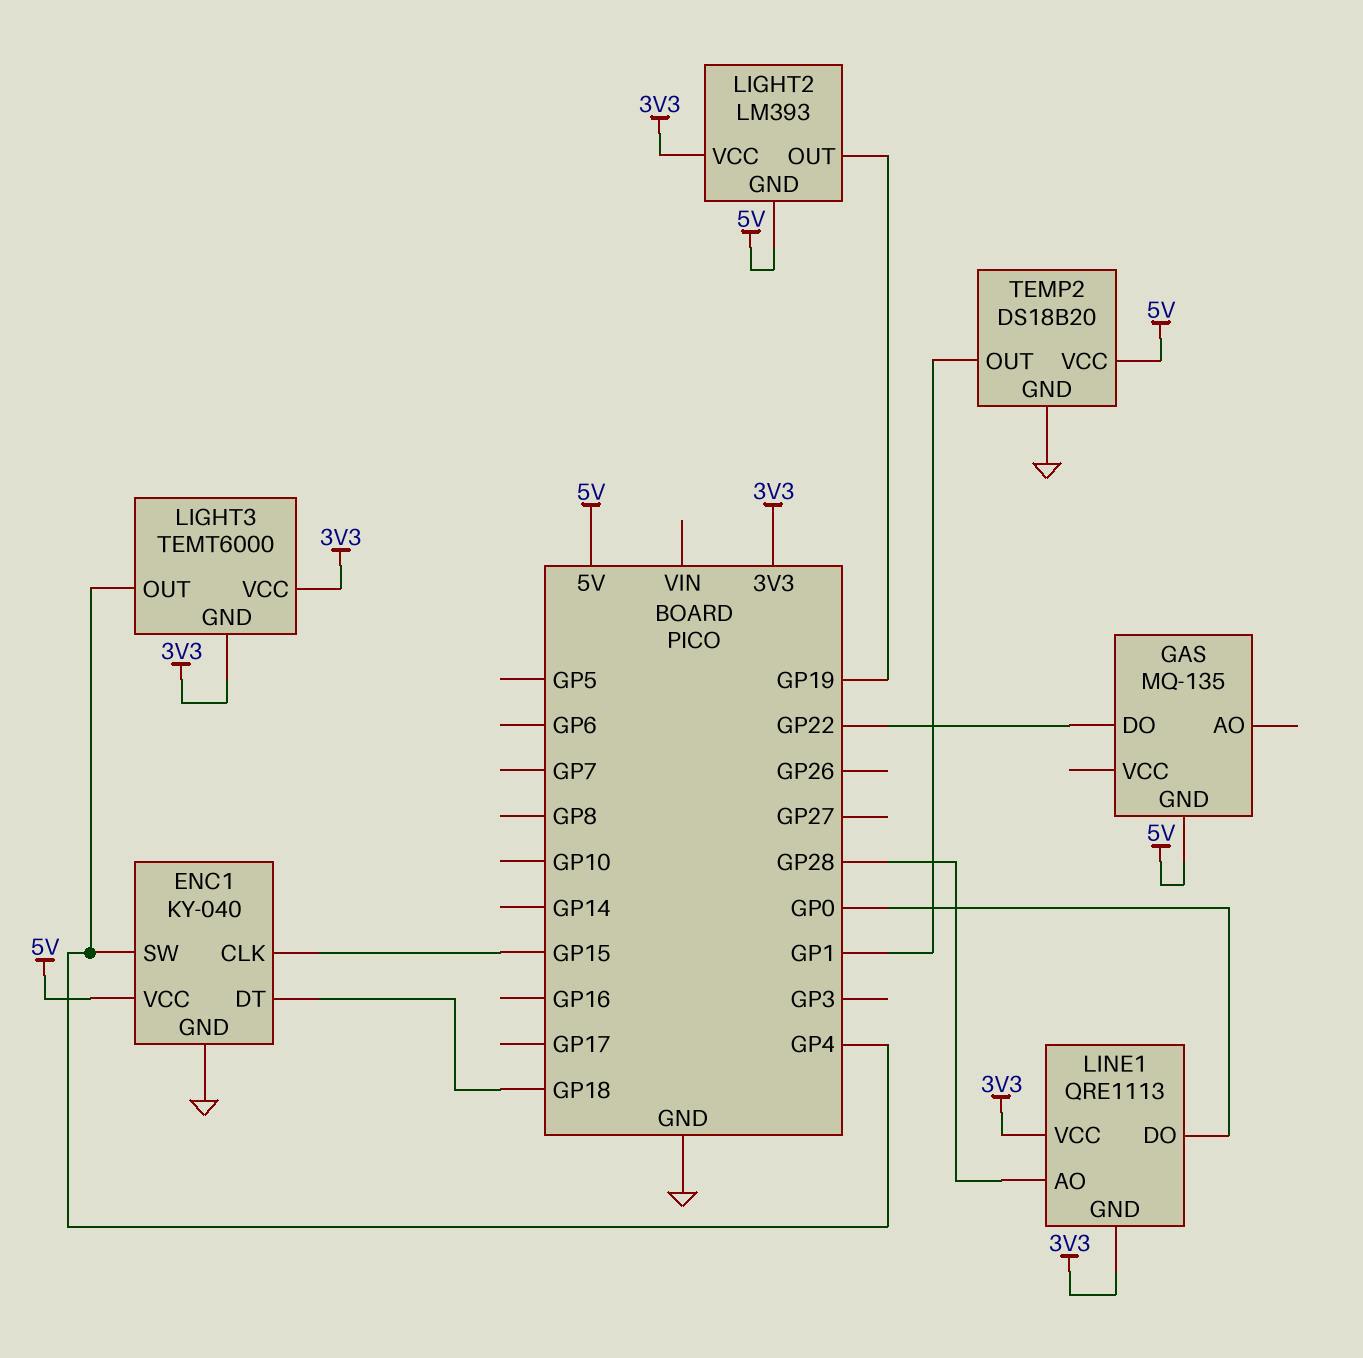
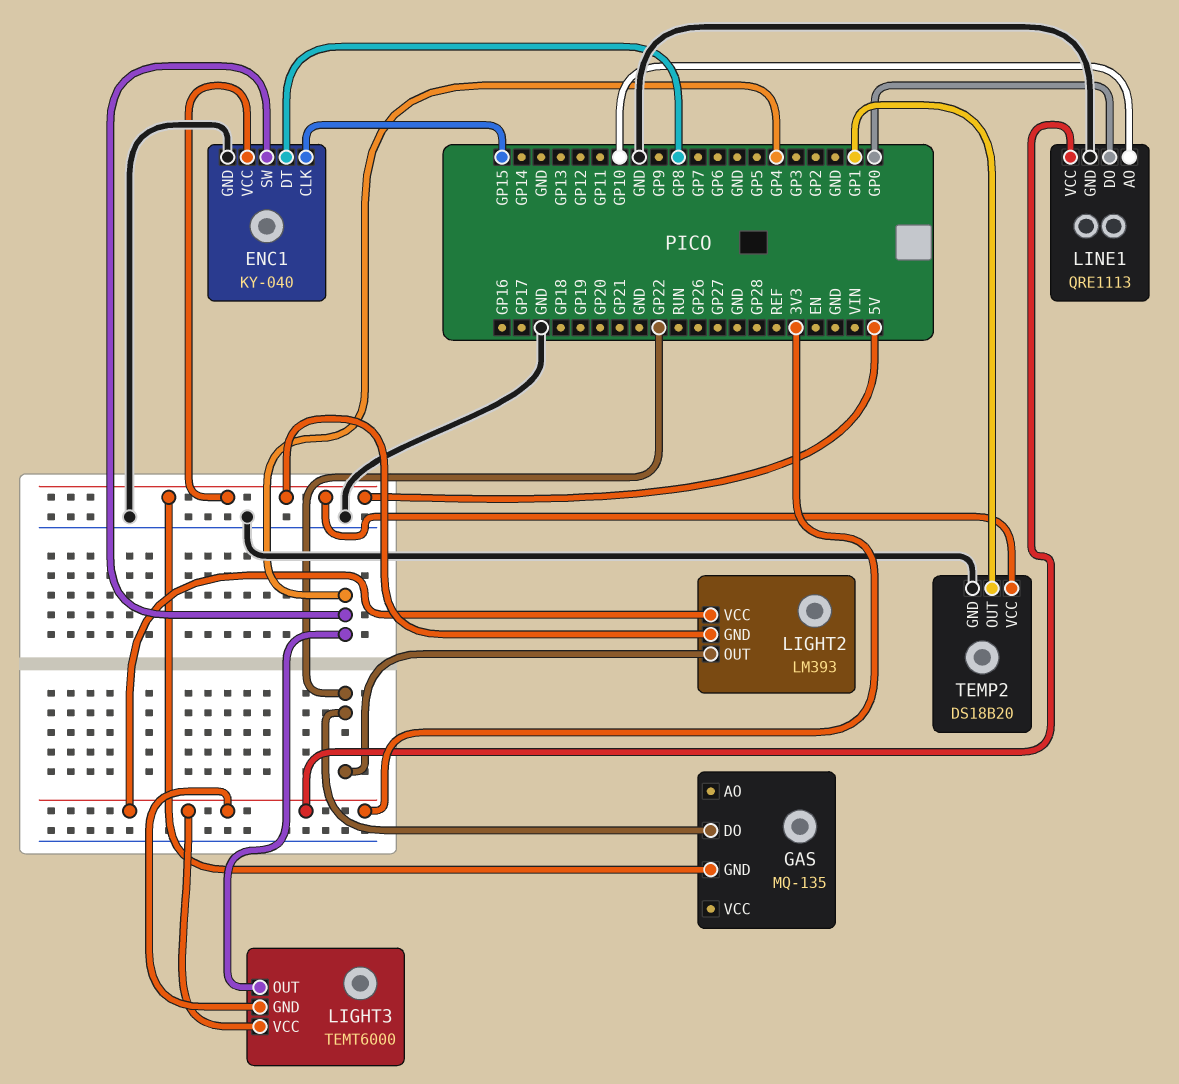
ENC1 pin DT: GP18 -> GP8
LIGHT2 pin OUT: GP19 -> GP22
LINE1 pin AO: GP28 -> GP10
LINE1 pin GND: 3V3 -> GND

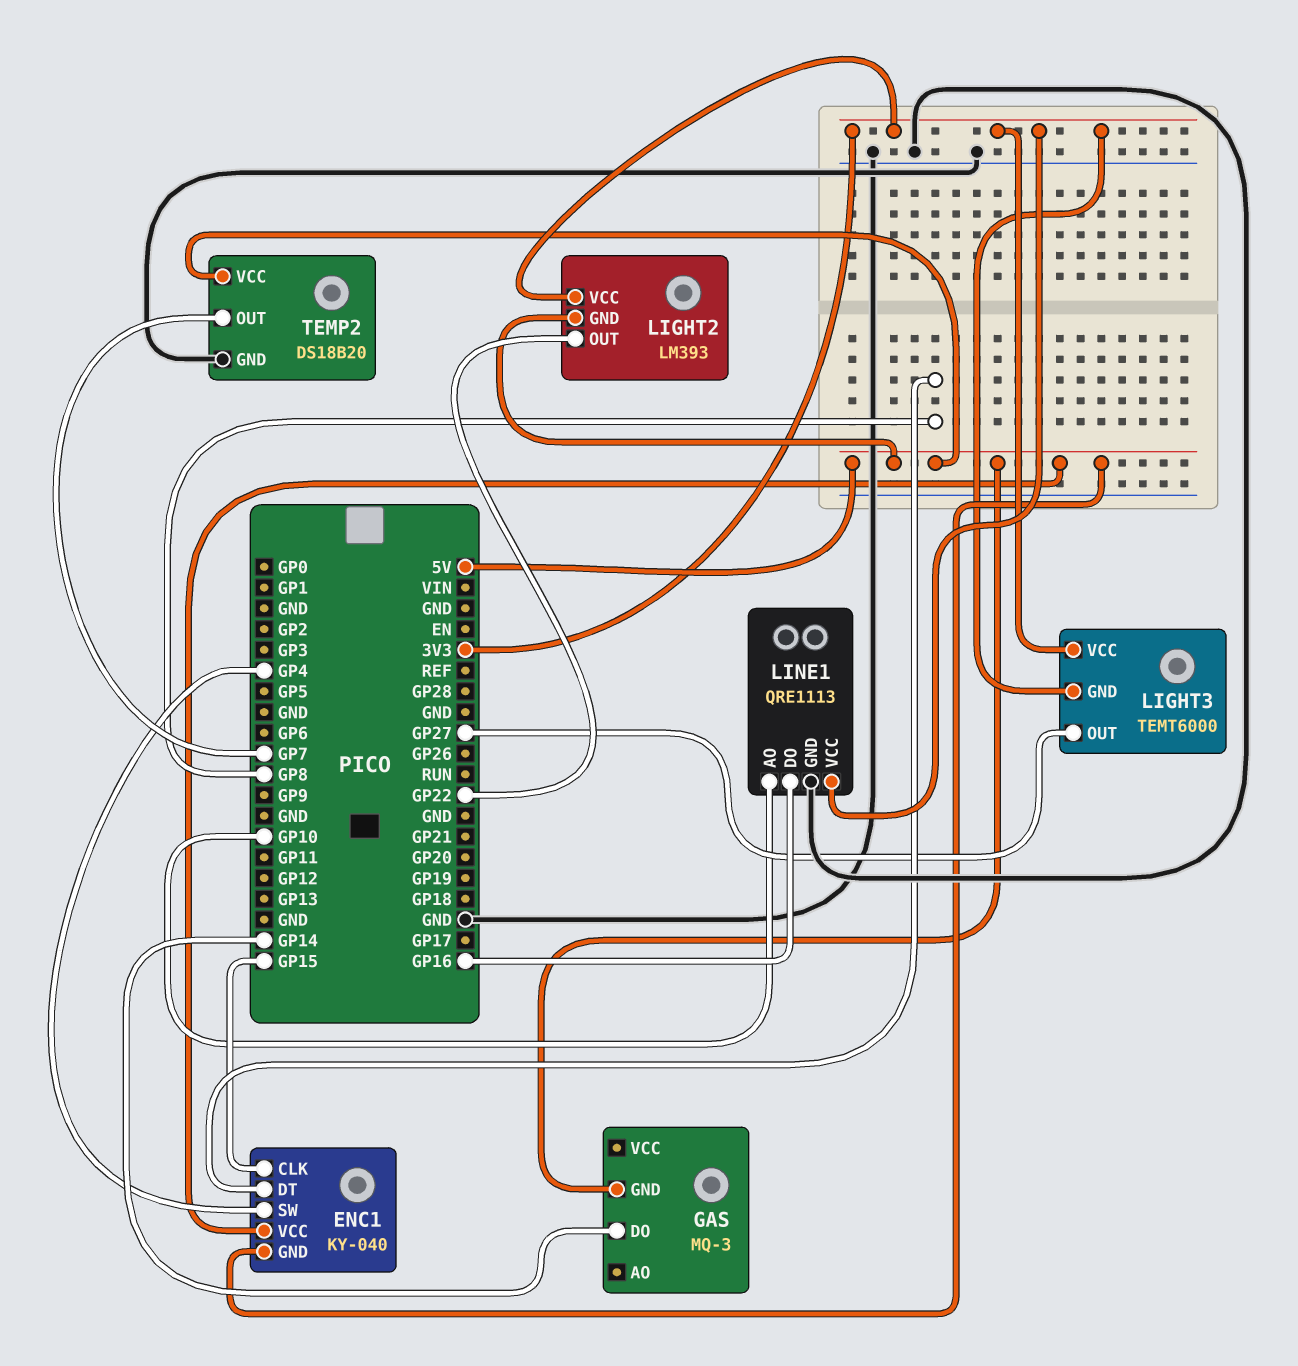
ENC1 pin GND: GND -> 5V
GAS: MQ-135 -> MQ-3
GAS pin DO: GP22 -> GP14
LIGHT3 pin OUT: GP4 -> GP27
LINE1 pin DO: GP0 -> GP16
TEMP2 pin OUT: GP1 -> GP7

